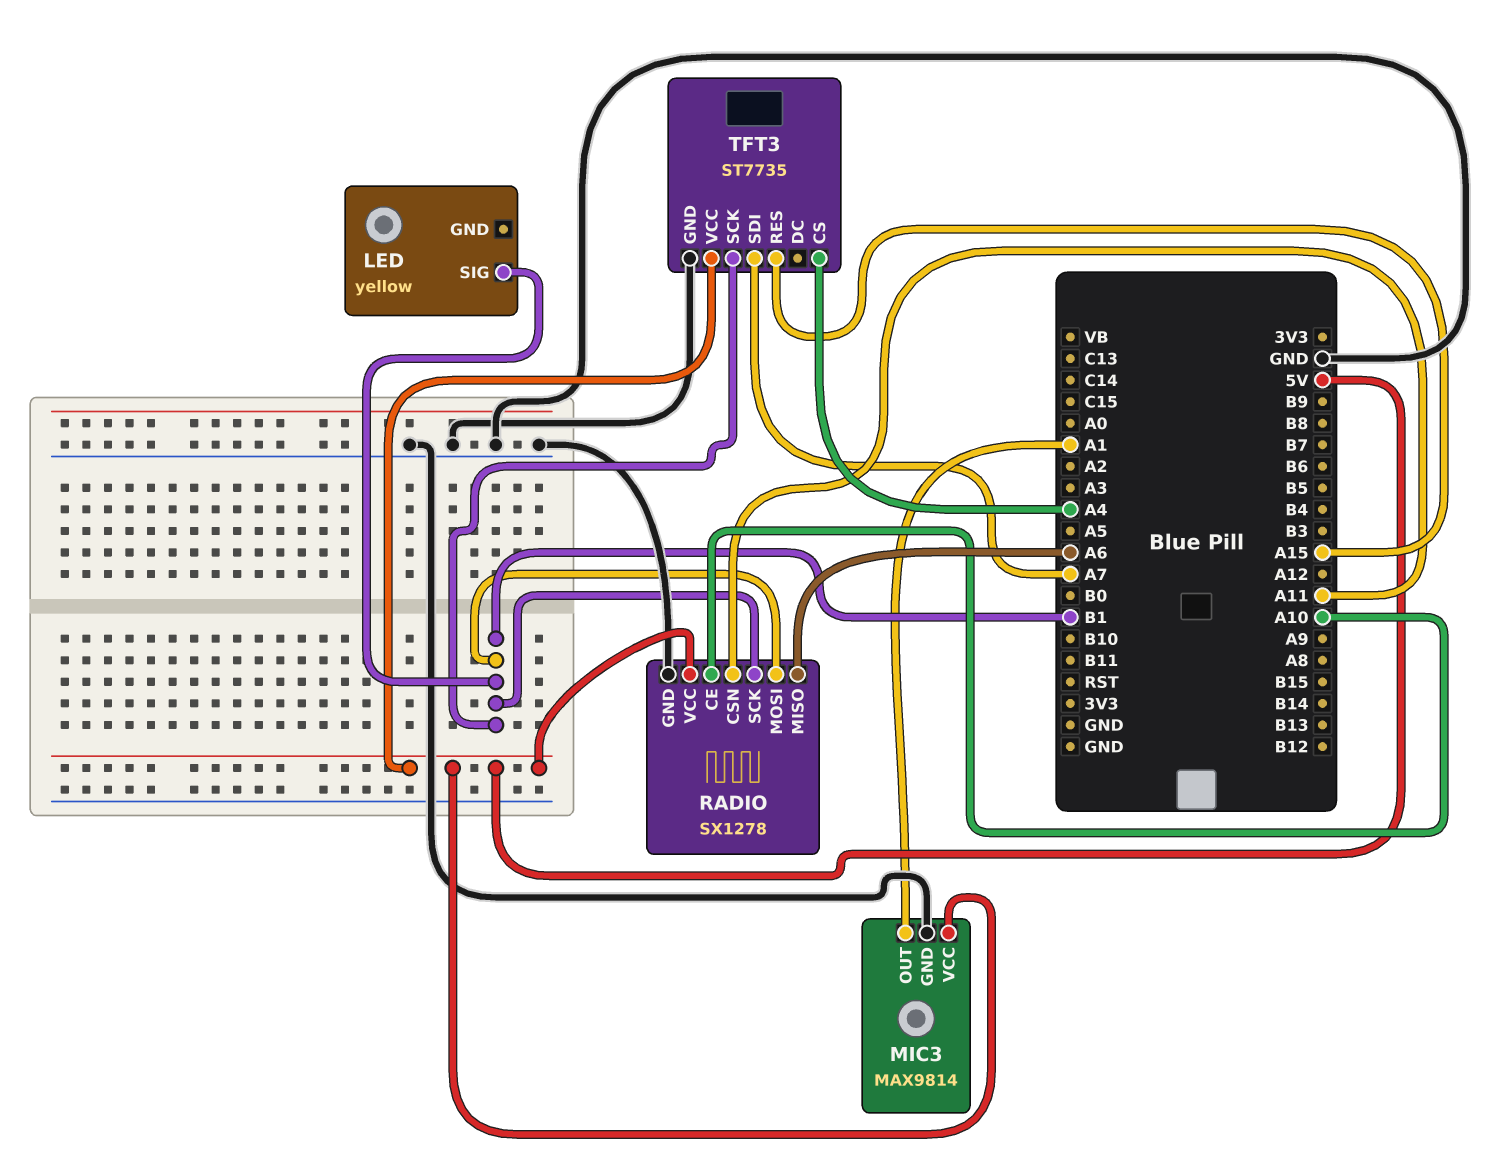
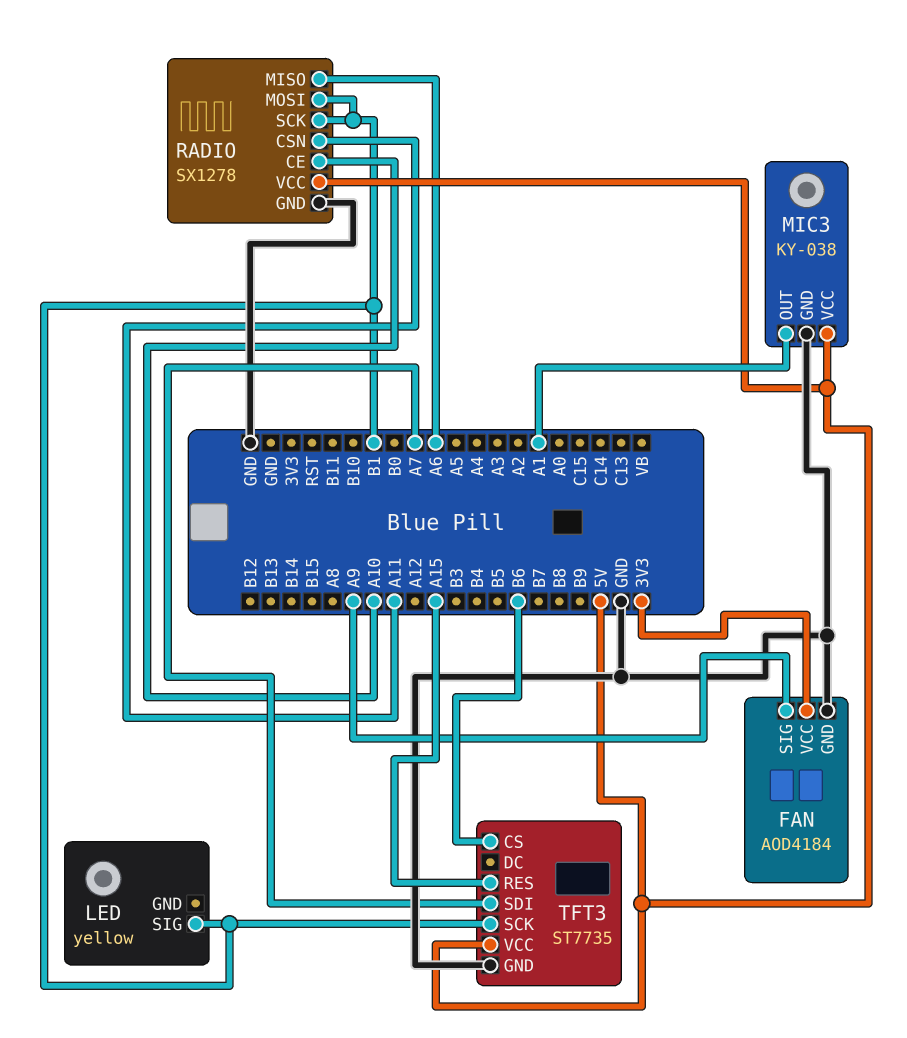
FAN: none -> AOD4184
FAN pin GND: none -> GND
FAN pin SIG: none -> A9
FAN pin VCC: none -> 3V3
MIC3: MAX9814 -> KY-038
TFT3 pin CS: A4 -> B6

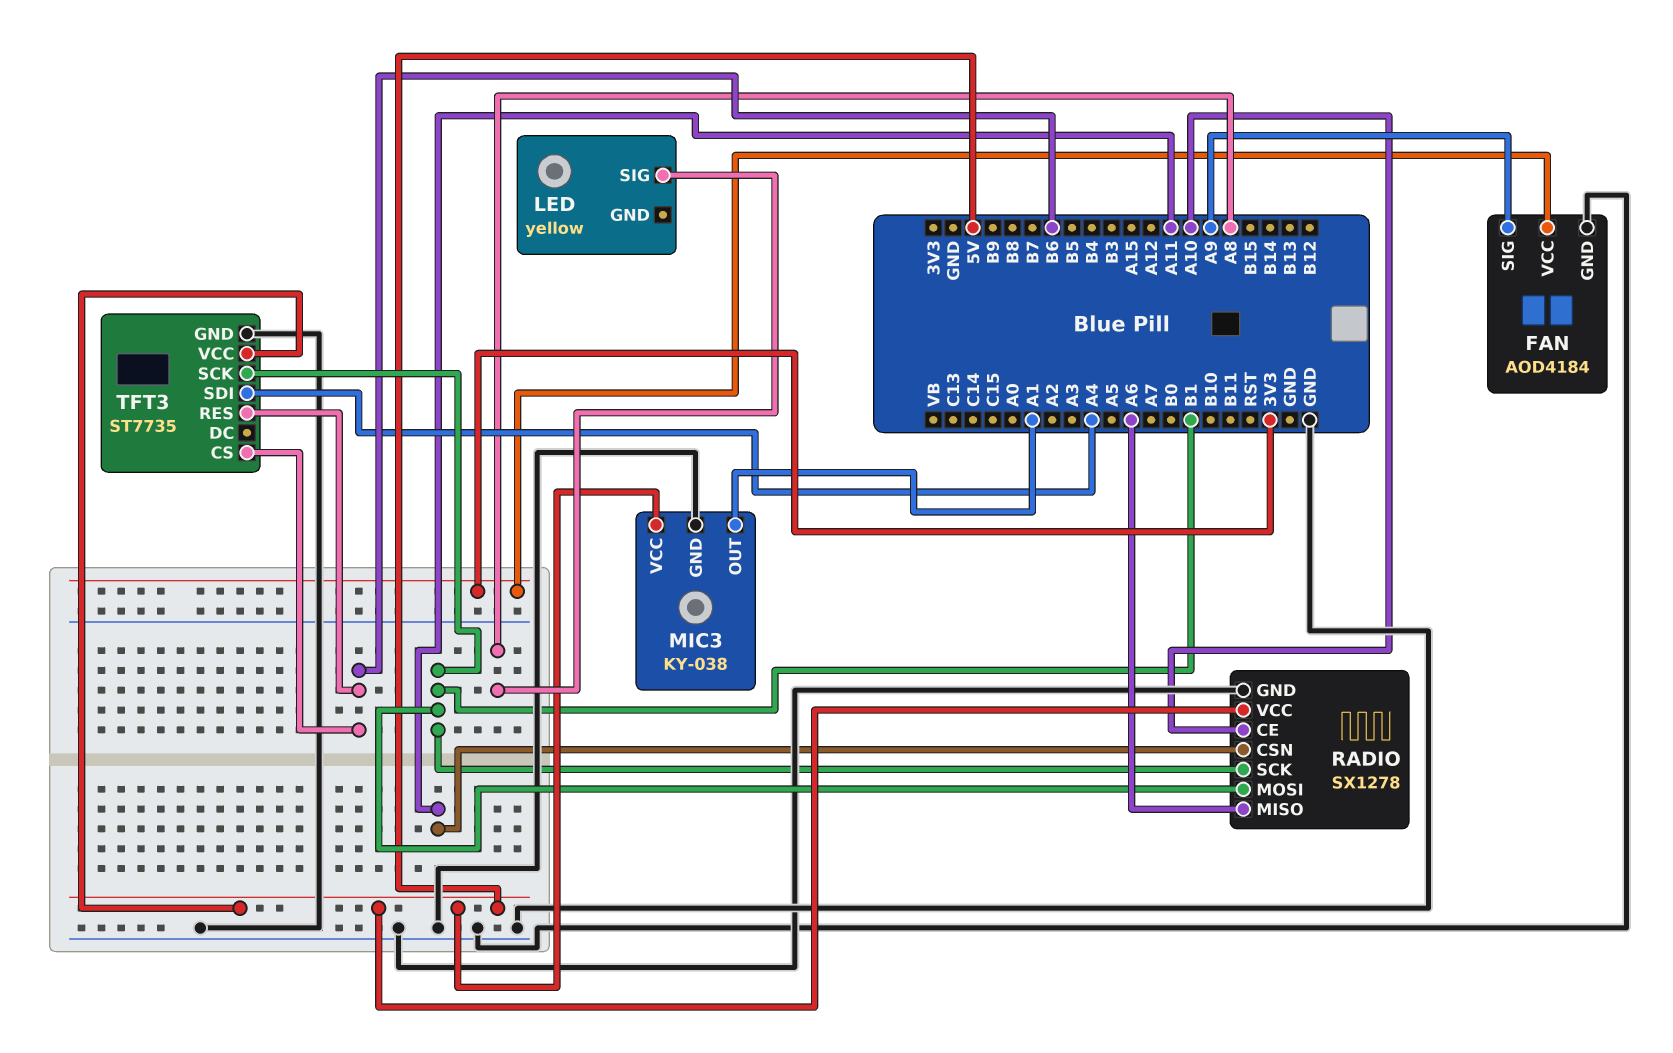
LED pin SIG: B1 -> A8
TFT3 pin RES: A15 -> B6
TFT3 pin SDI: A7 -> A4

